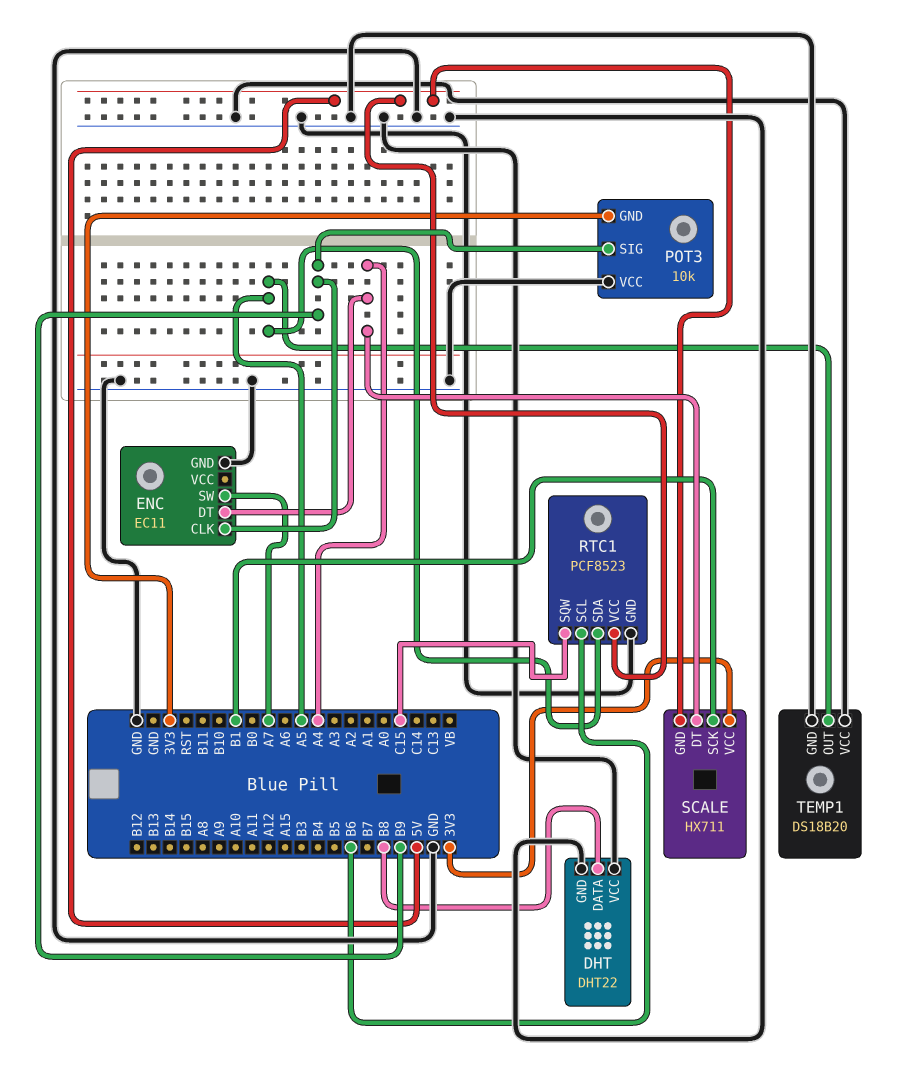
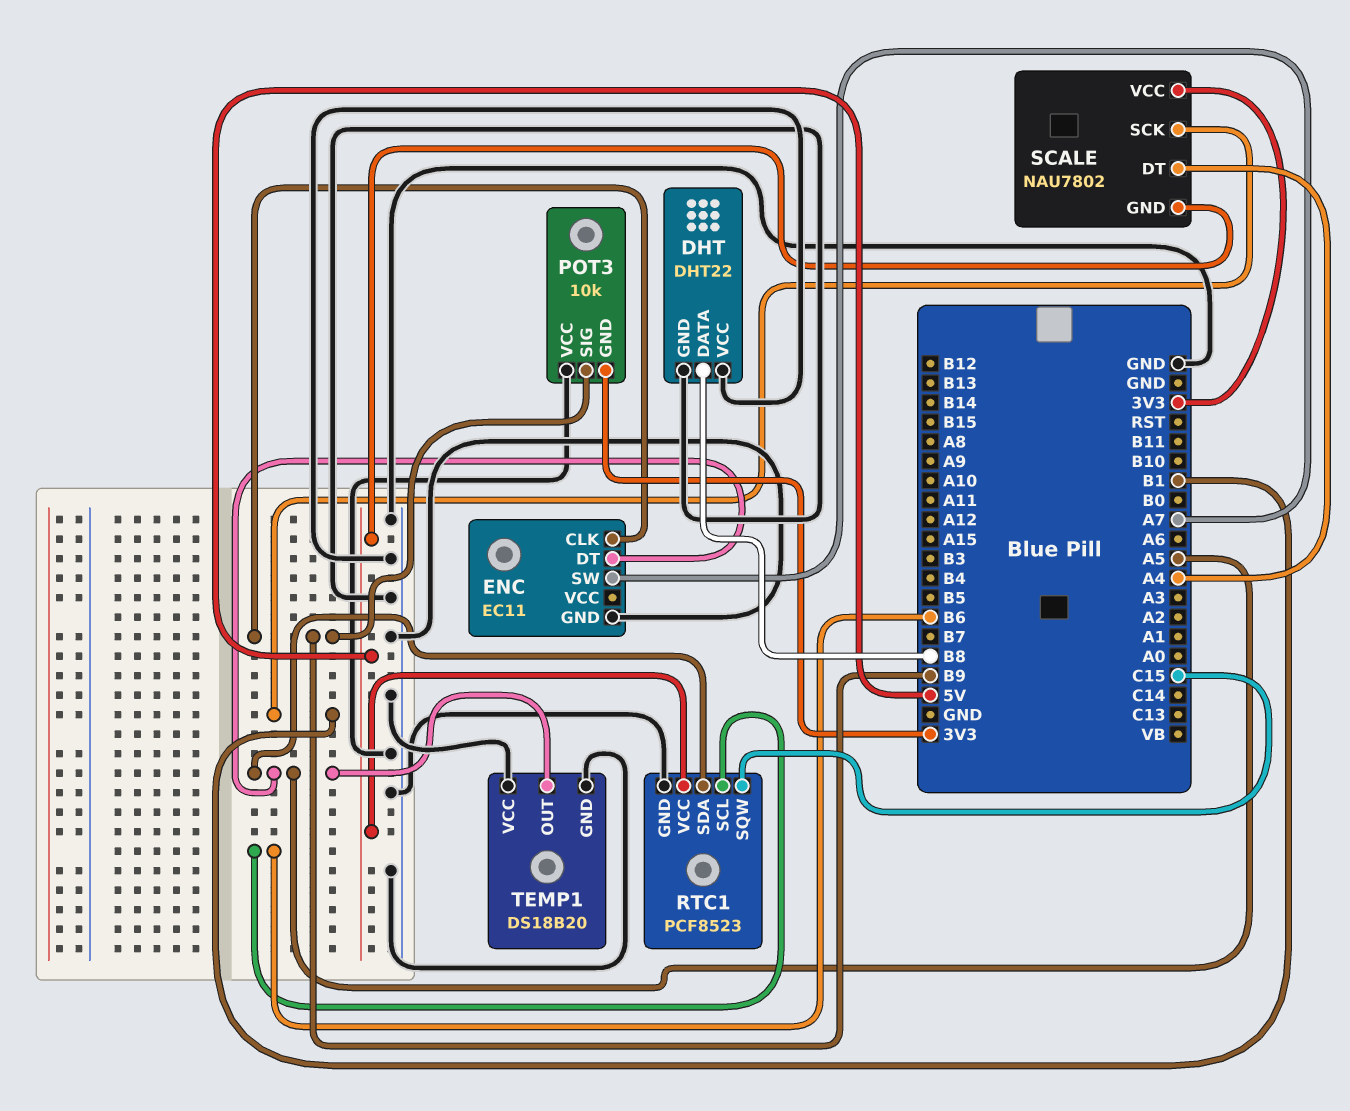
ENC pin DT: A4 -> A5
SCALE: HX711 -> NAU7802

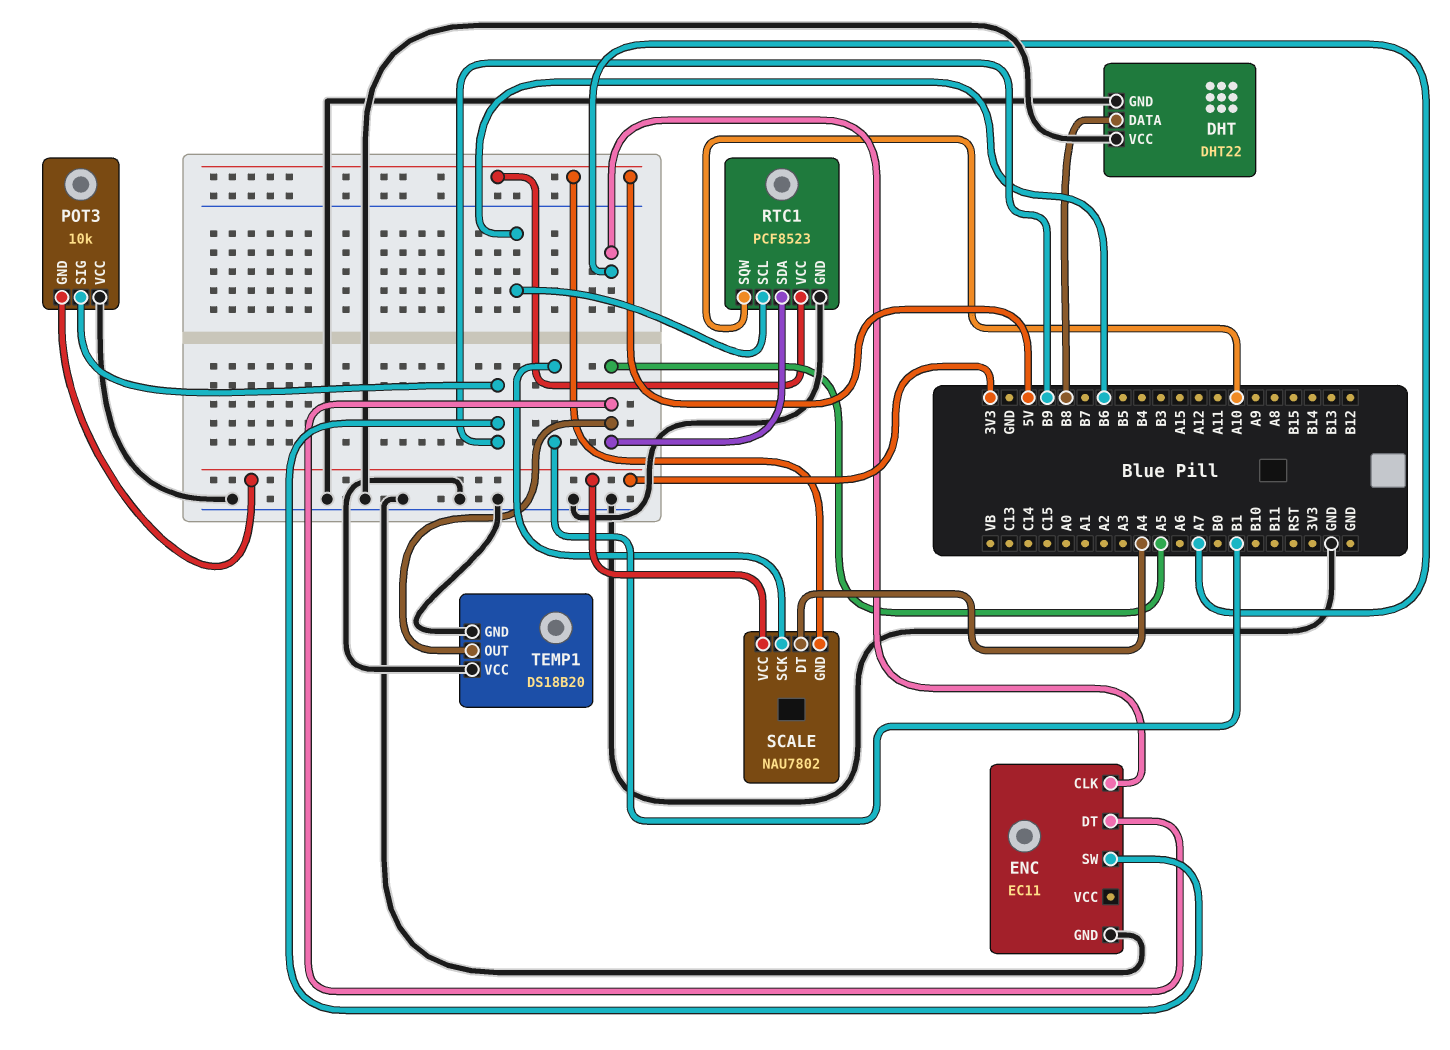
ENC pin CLK: B9 -> A7
ENC pin SW: A7 -> B9
RTC1 pin SQW: C15 -> A10

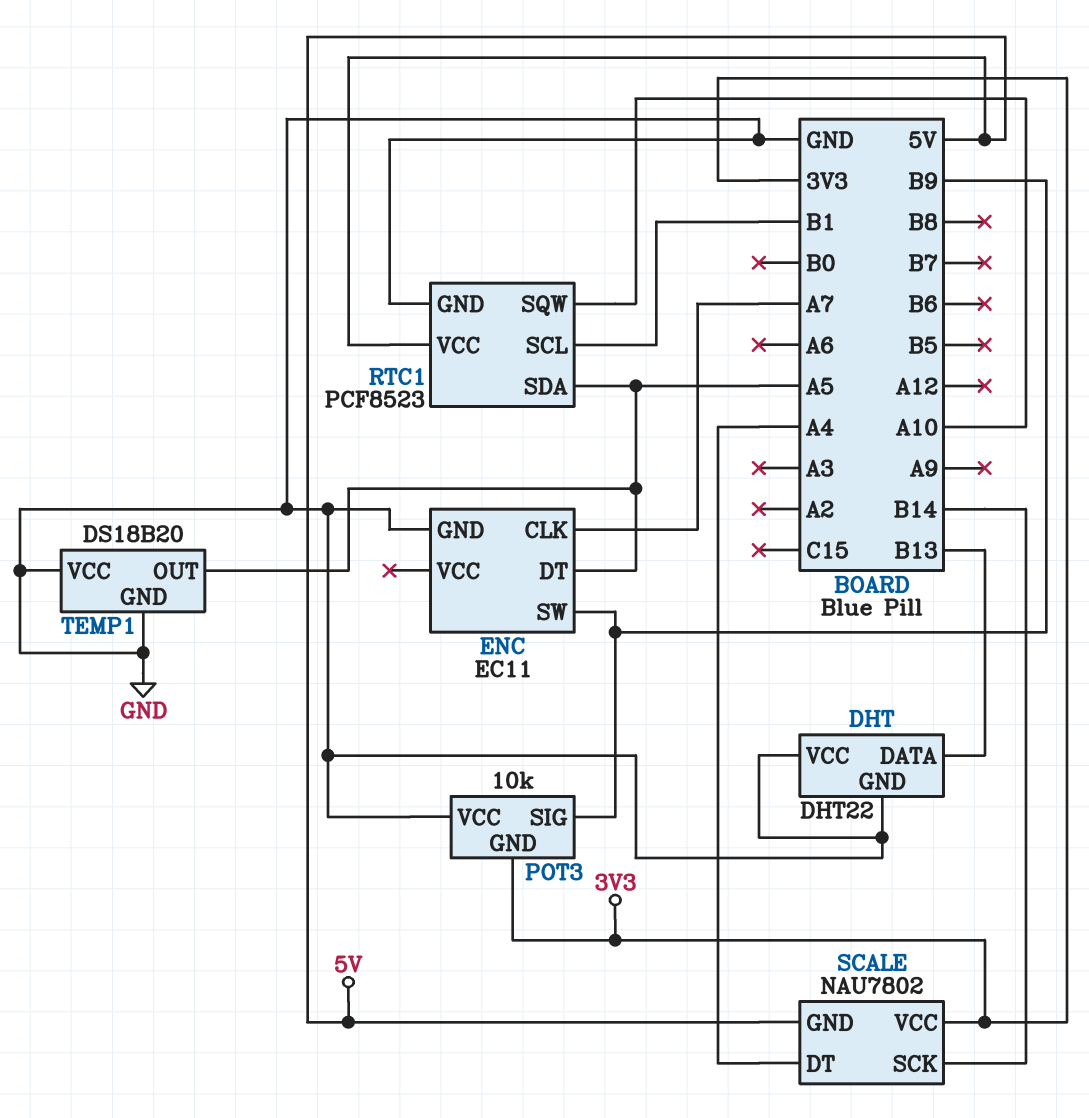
DHT pin DATA: B8 -> B13
RTC1 pin SCL: B6 -> B1
SCALE pin SCK: B1 -> B14

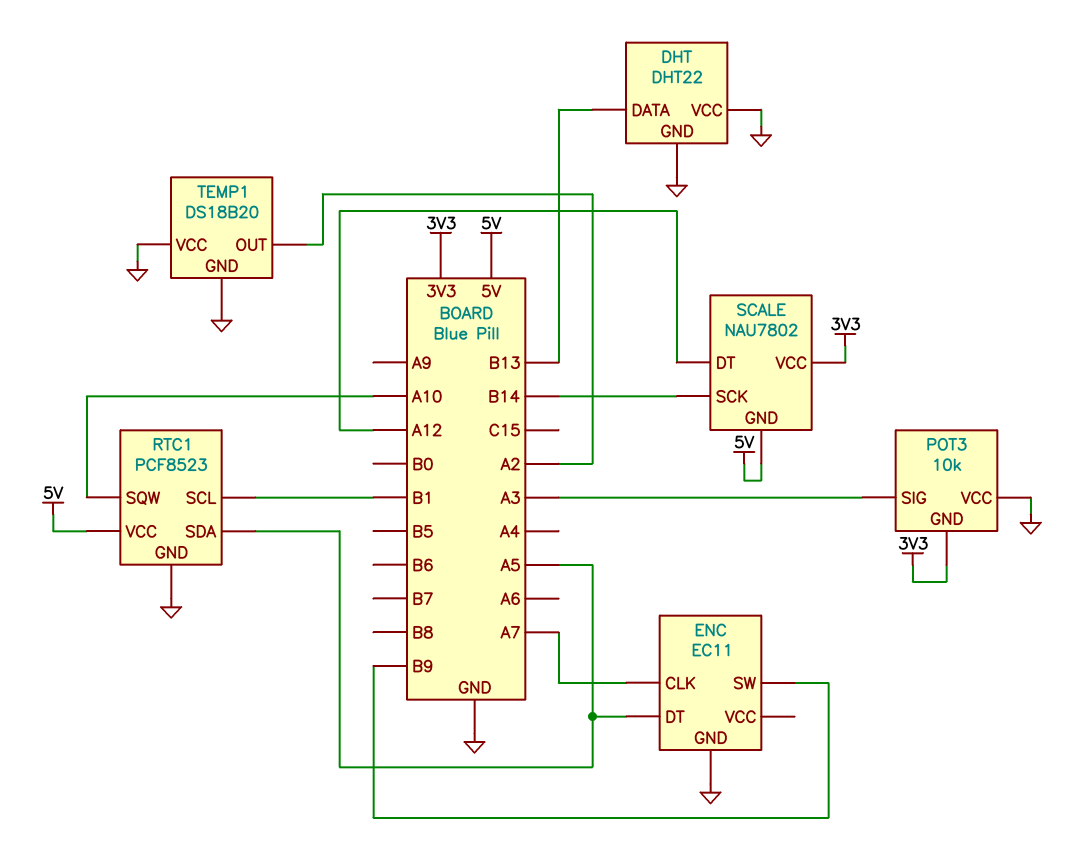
POT3 pin SIG: B9 -> A3
SCALE pin DT: A4 -> A12
TEMP1 pin OUT: A5 -> A2

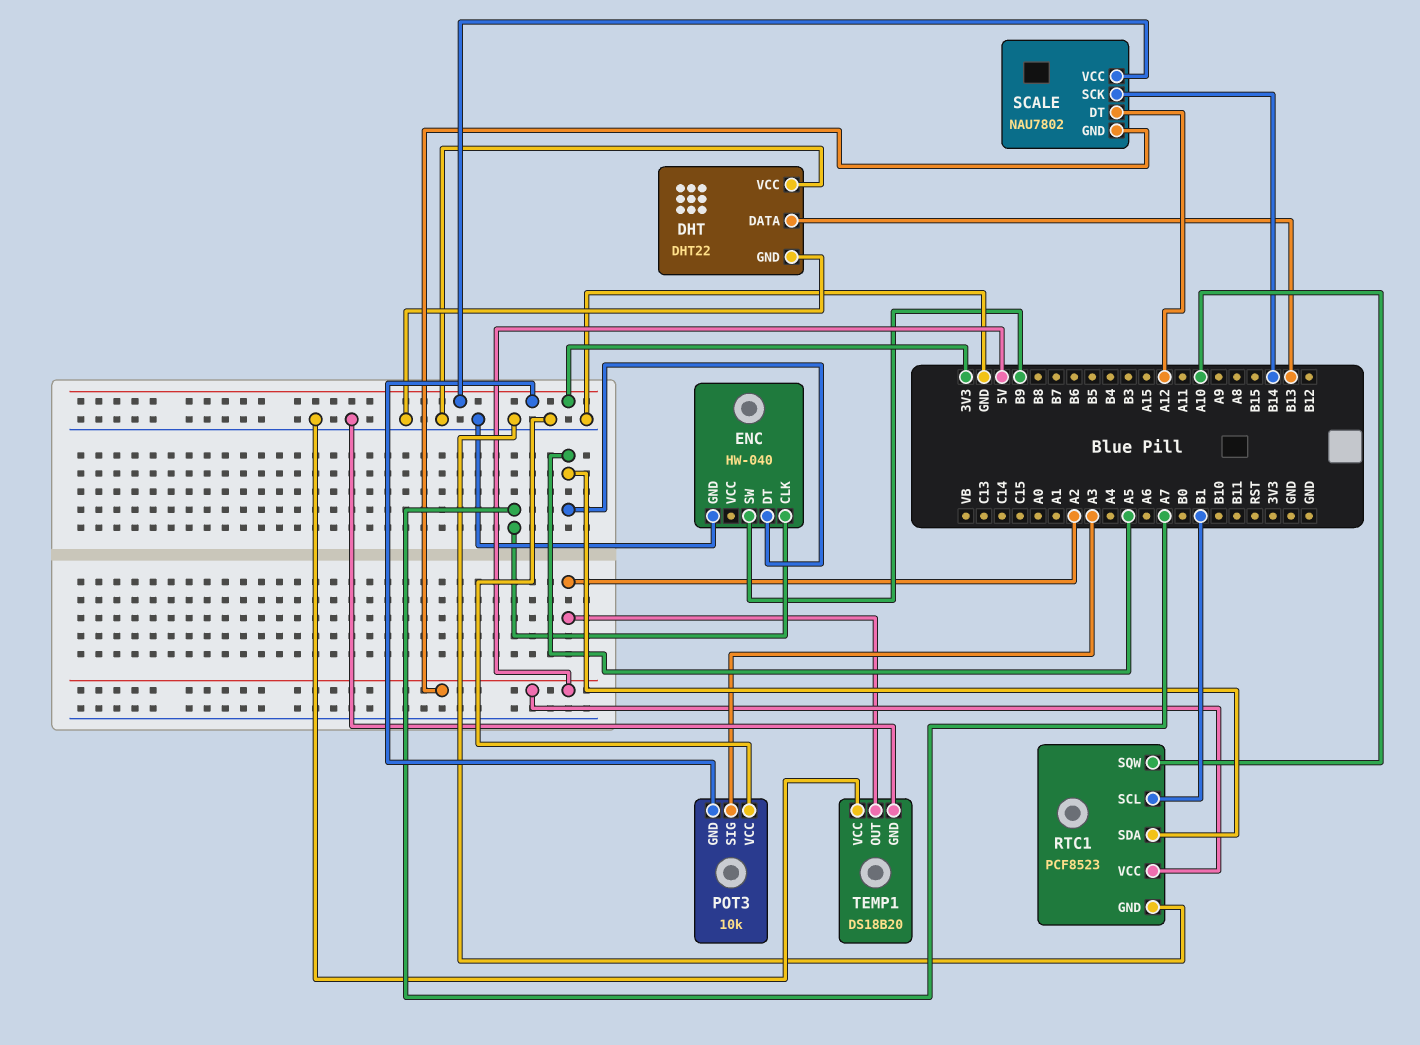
ENC: EC11 -> HW-040

